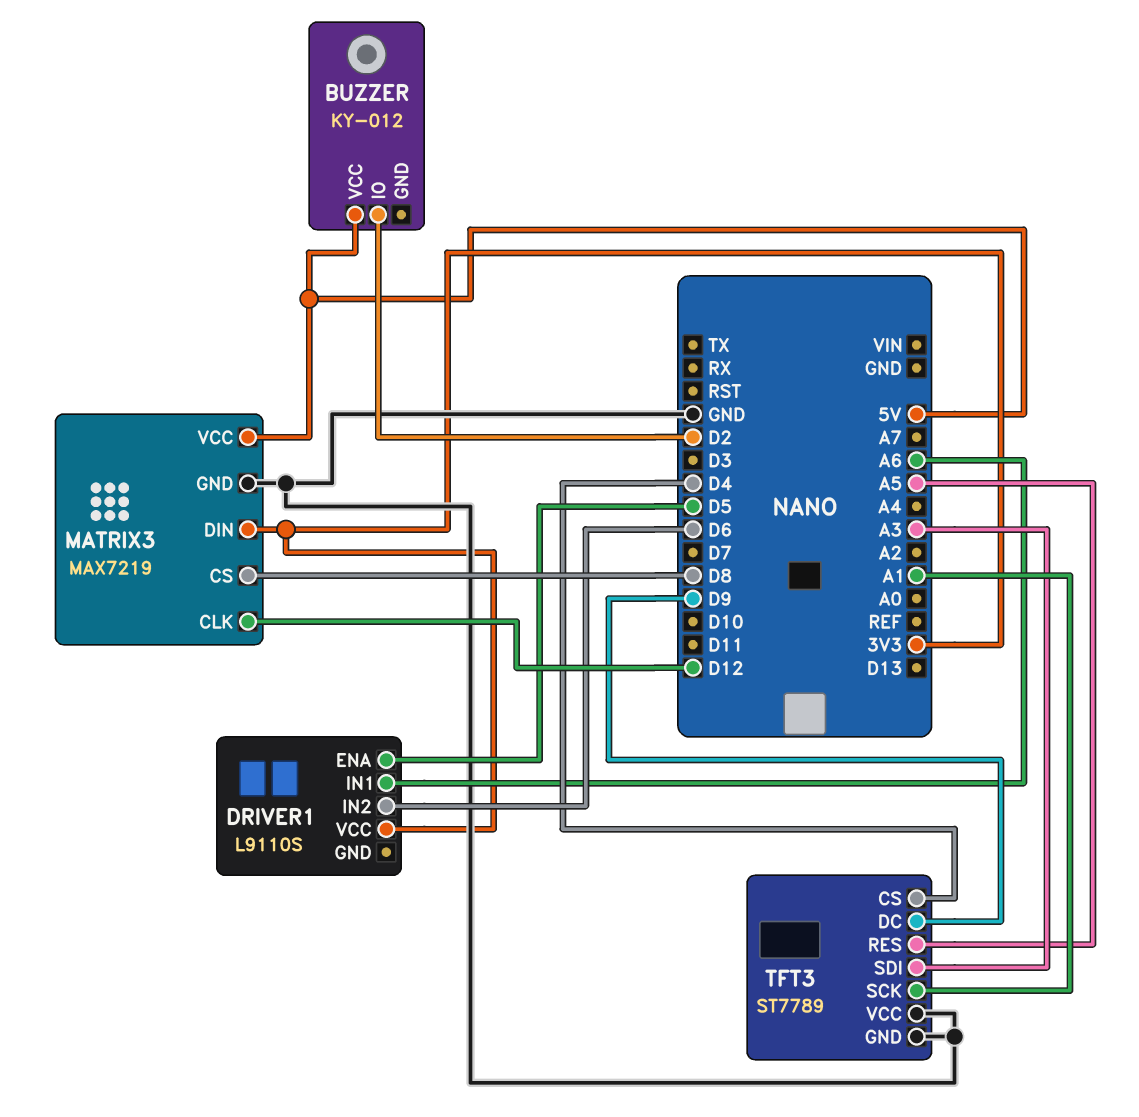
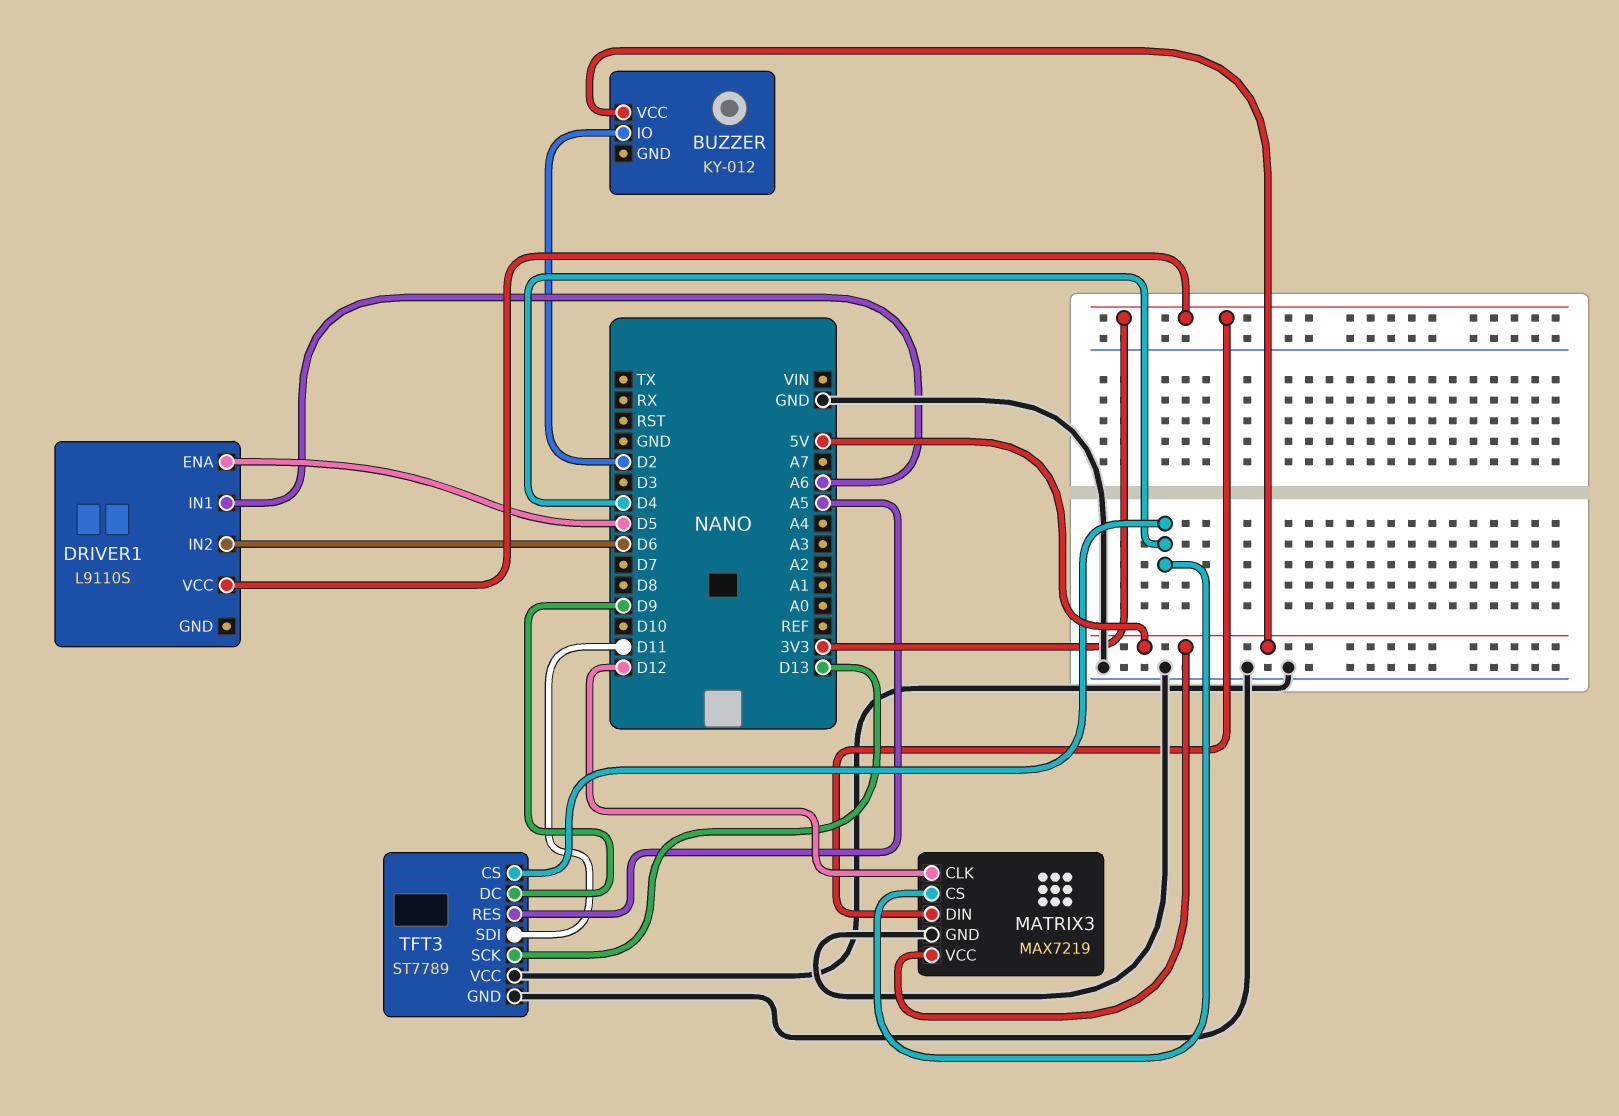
MATRIX3 pin CS: D8 -> D4
TFT3 pin SCK: A1 -> D13
TFT3 pin SDI: A3 -> D11

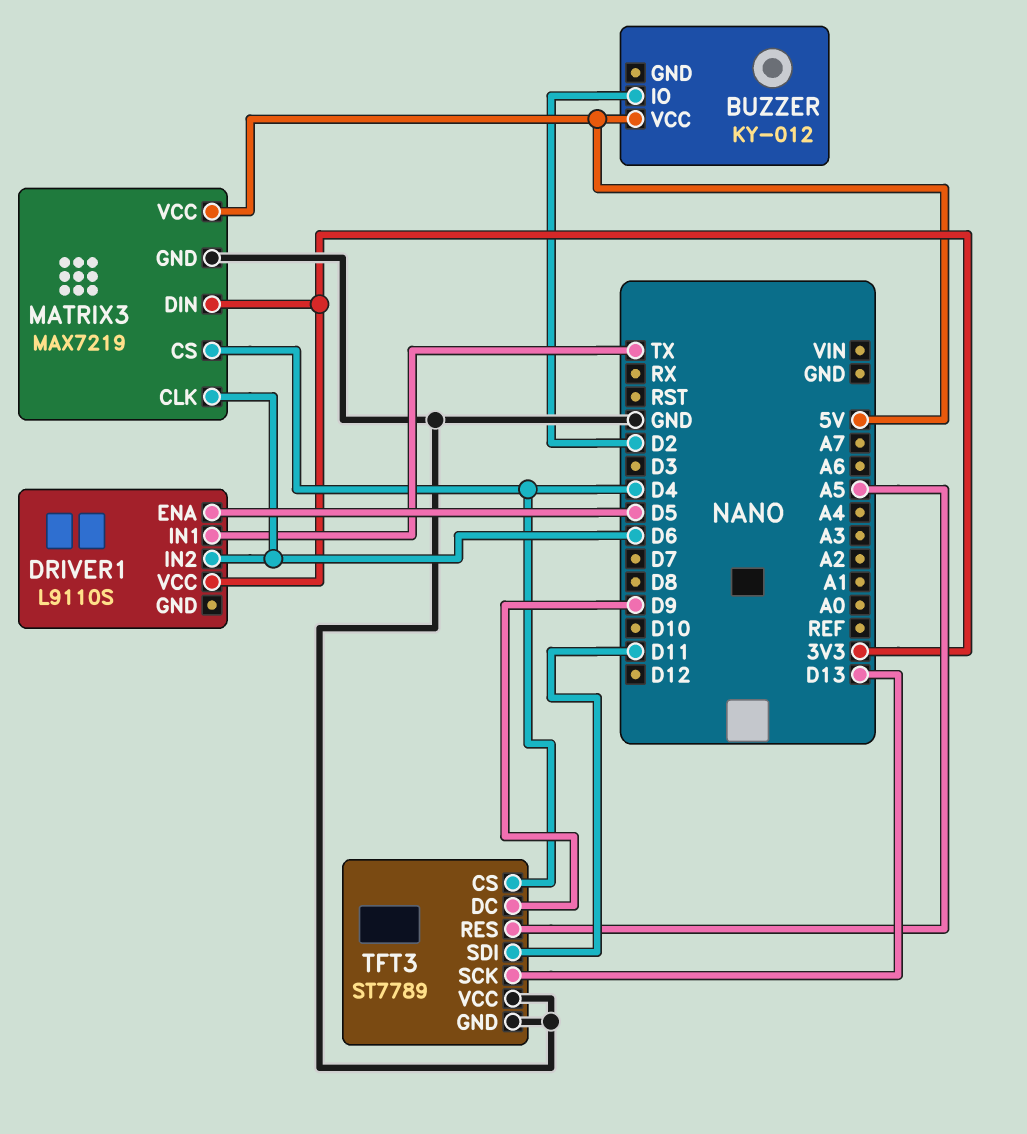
DRIVER1 pin IN1: A6 -> TX
MATRIX3 pin CLK: D12 -> D6

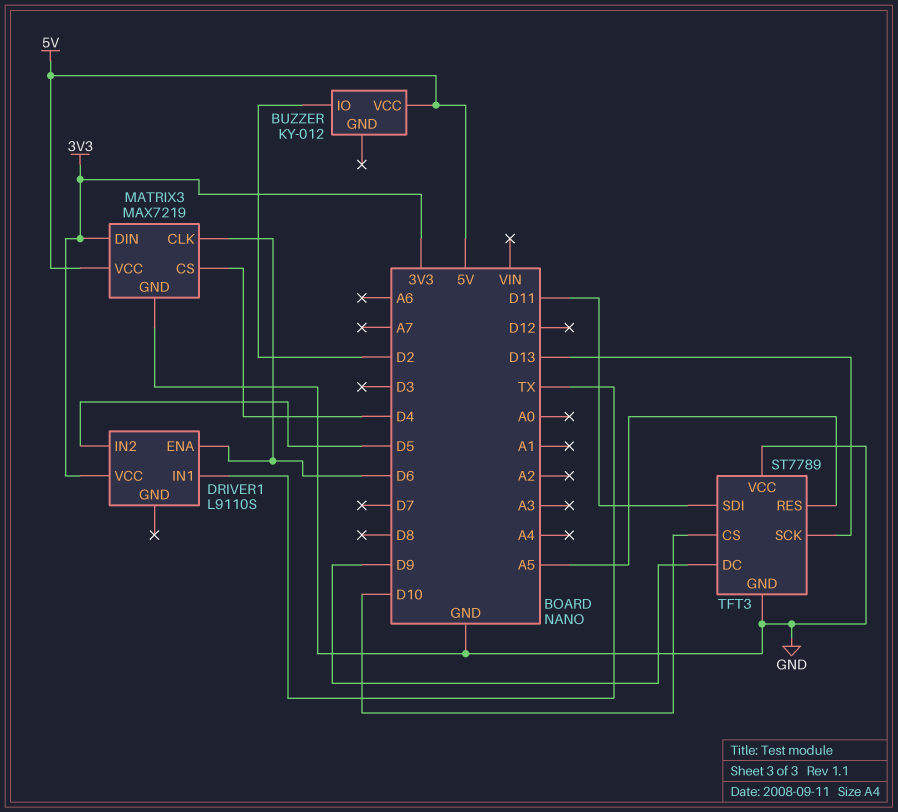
DRIVER1 pin ENA: D5 -> D6
DRIVER1 pin IN2: D6 -> D5
TFT3 pin CS: D4 -> D10

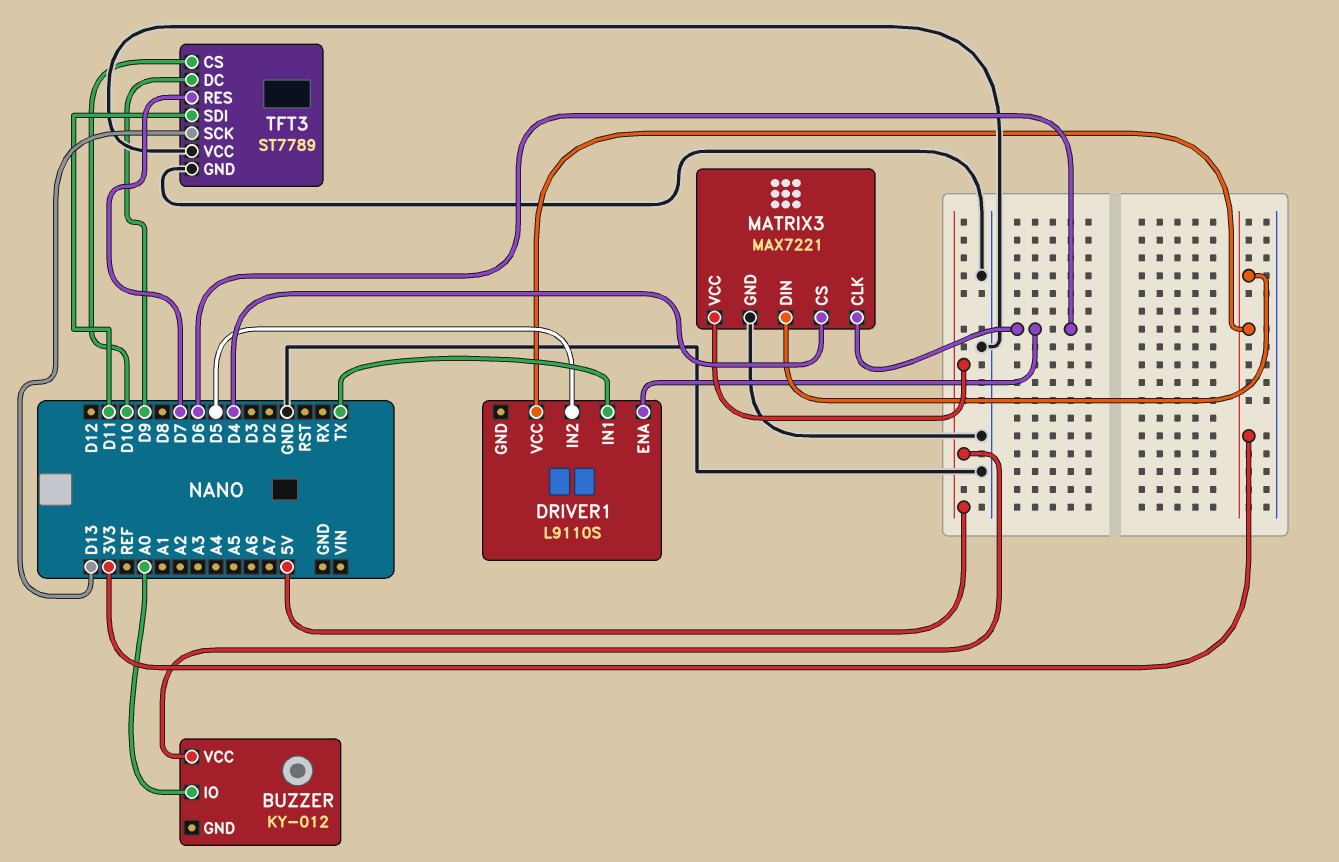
BUZZER pin IO: D2 -> A0
MATRIX3: MAX7219 -> MAX7221
TFT3 pin RES: A5 -> D7

